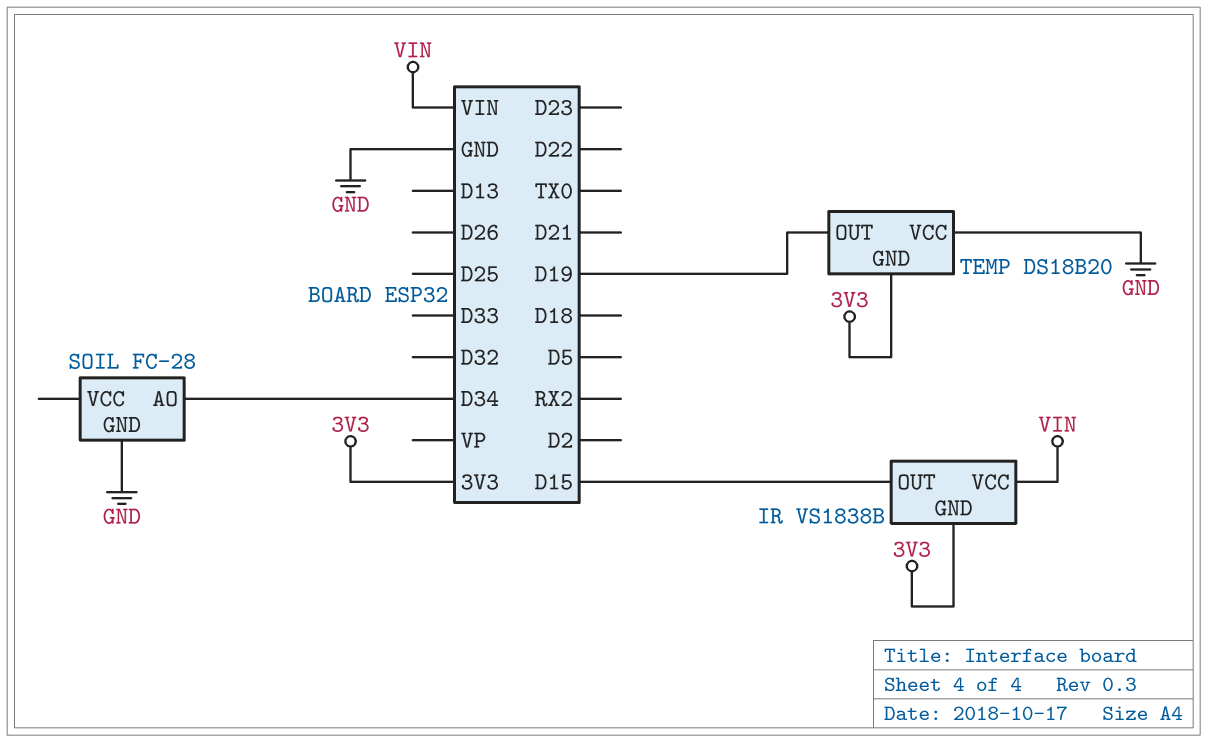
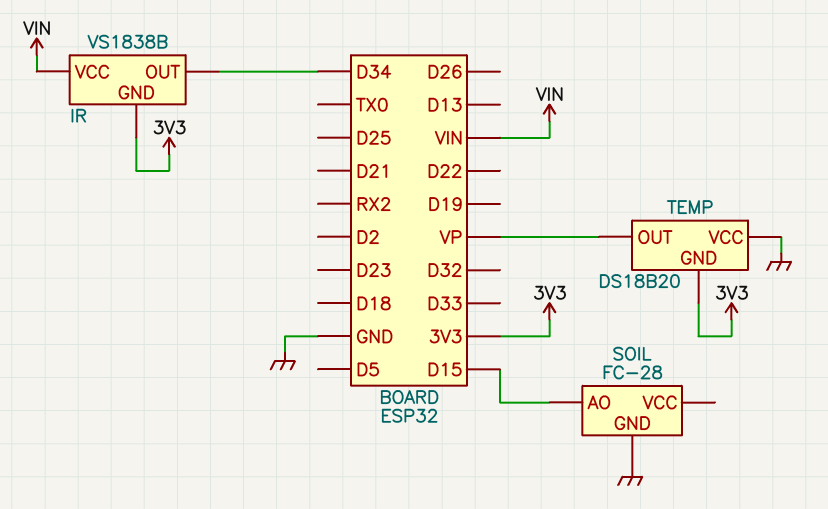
IR pin OUT: D15 -> D34
SOIL pin AO: D34 -> D15
TEMP pin OUT: D19 -> VP

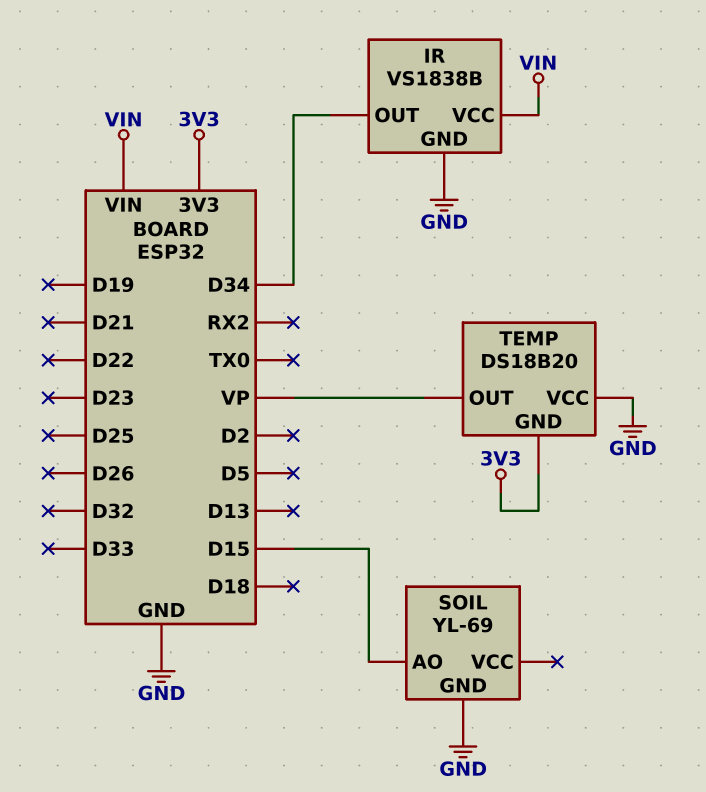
IR pin GND: 3V3 -> GND
SOIL: FC-28 -> YL-69

